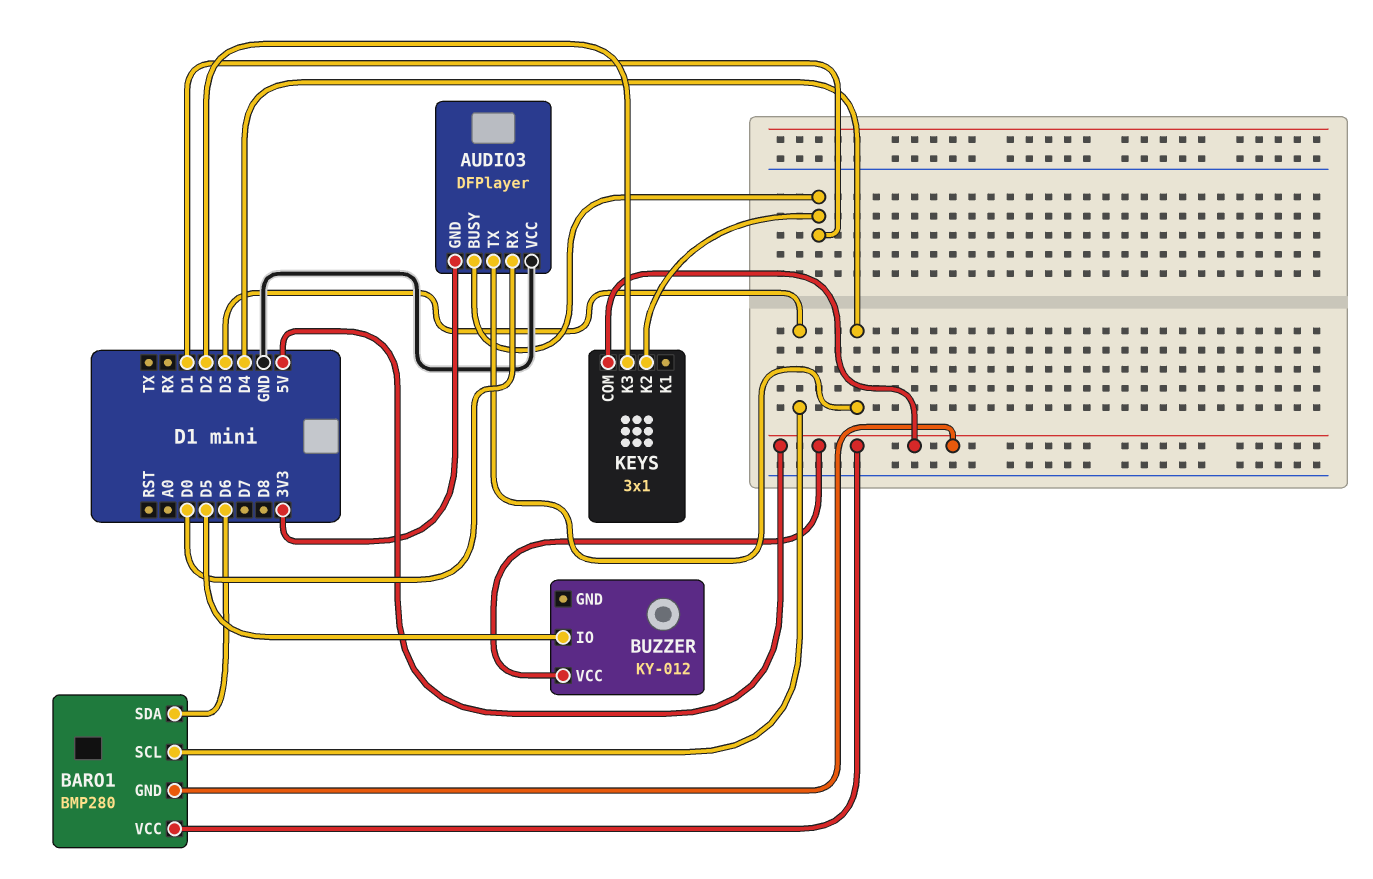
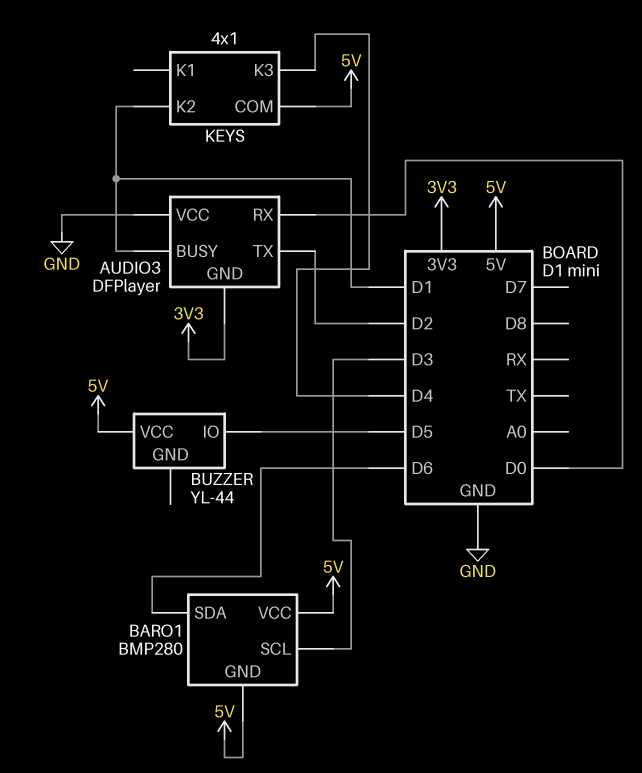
AUDIO3 pin TX: D4 -> D2
BUZZER: KY-012 -> YL-44
KEYS: 3x1 -> 4x1
KEYS pin K3: D2 -> D4

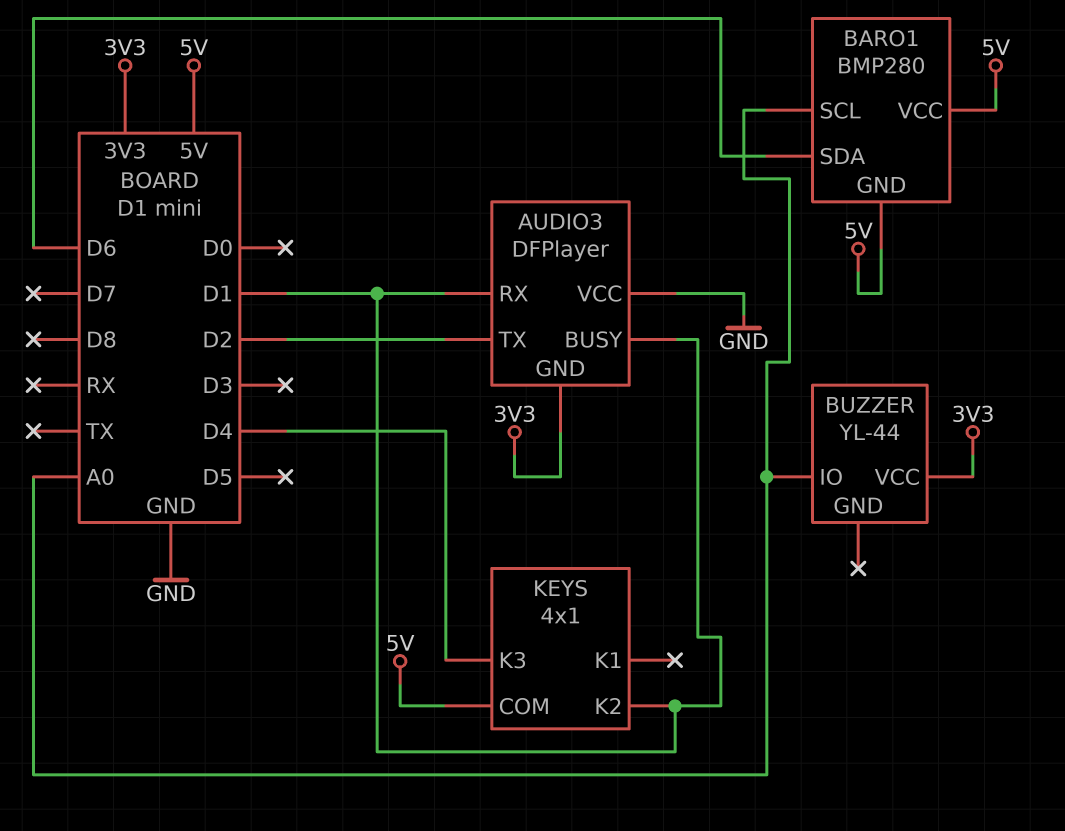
AUDIO3 pin RX: D0 -> D1
BARO1 pin SCL: D3 -> A0
BUZZER pin IO: D5 -> A0
BUZZER pin VCC: 5V -> 3V3

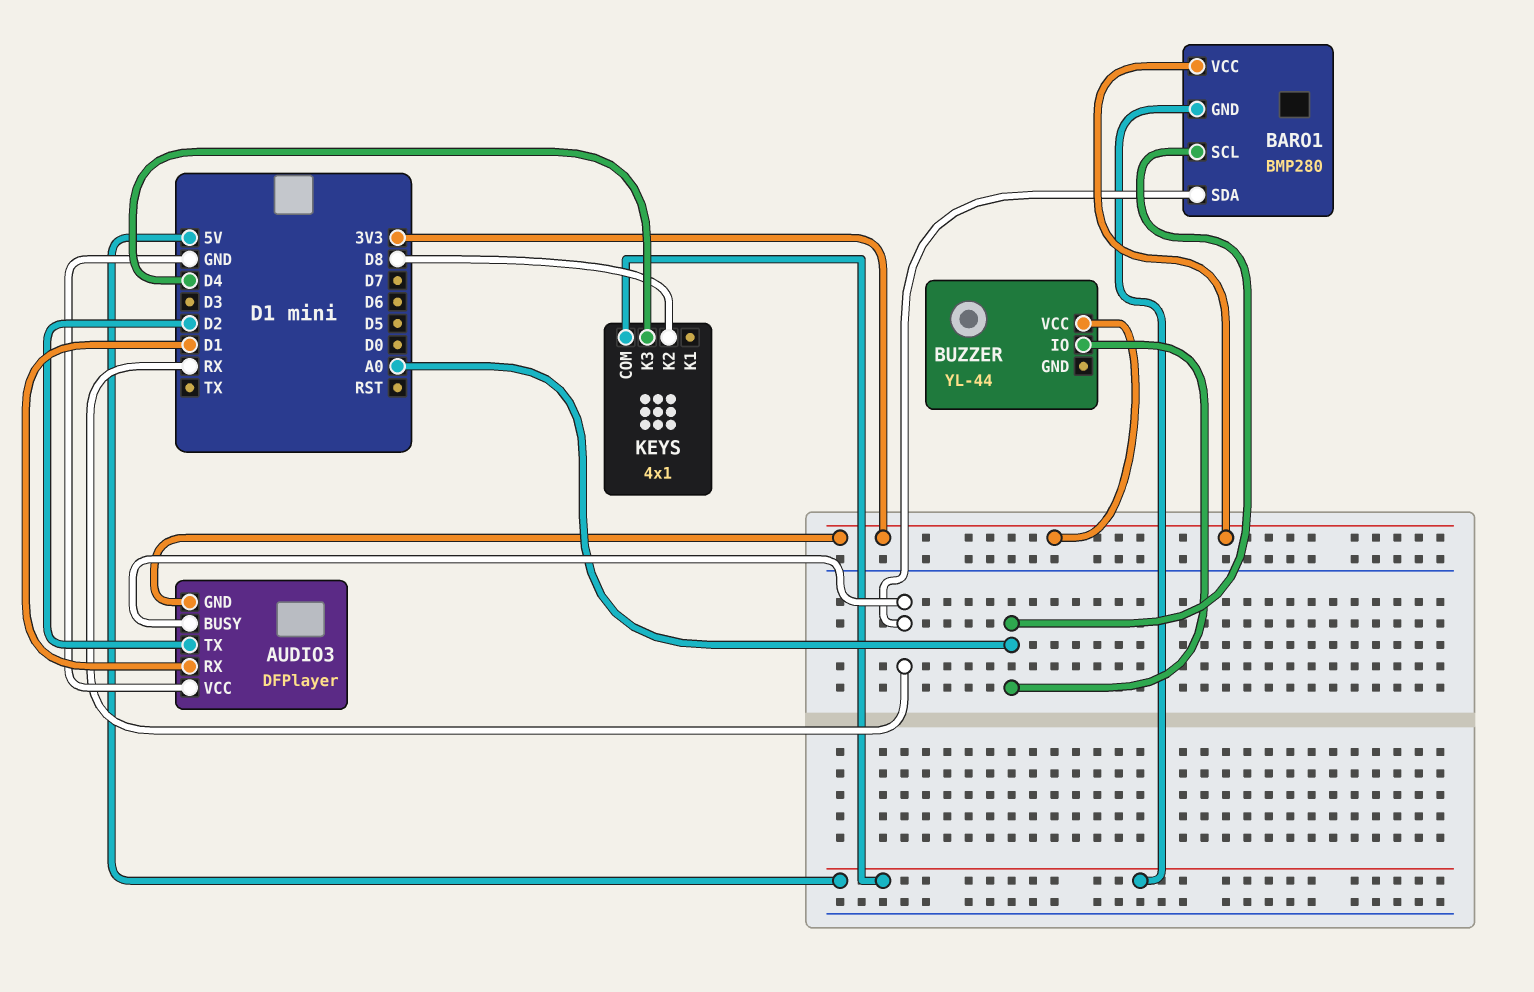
AUDIO3 pin BUSY: D1 -> RX
BARO1 pin SDA: D6 -> RX
BARO1 pin VCC: 5V -> 3V3
KEYS pin K2: D1 -> D8

